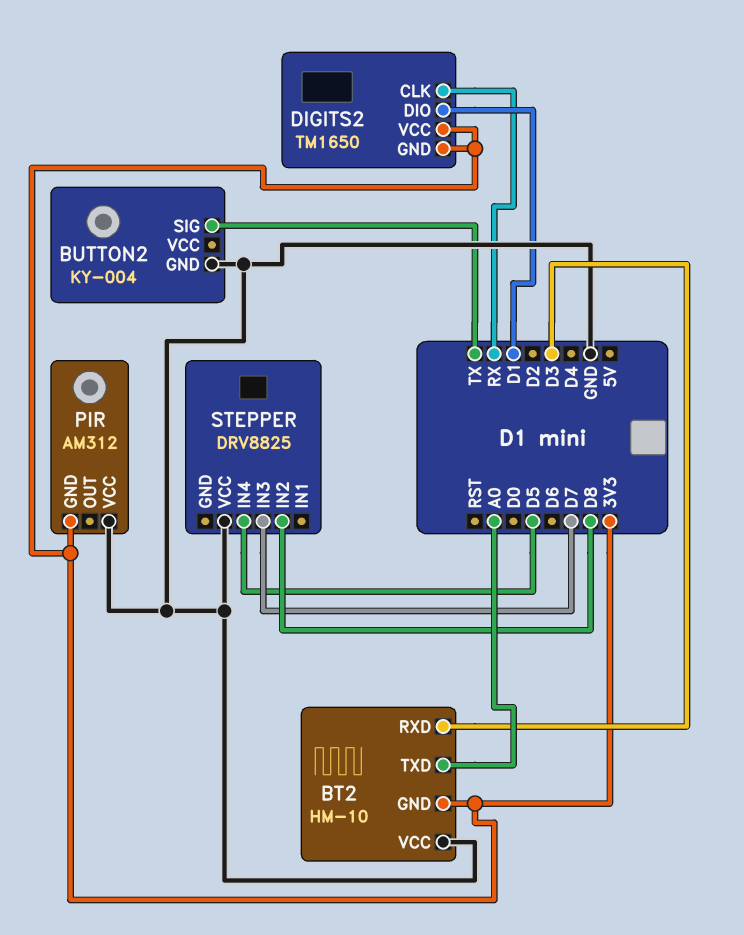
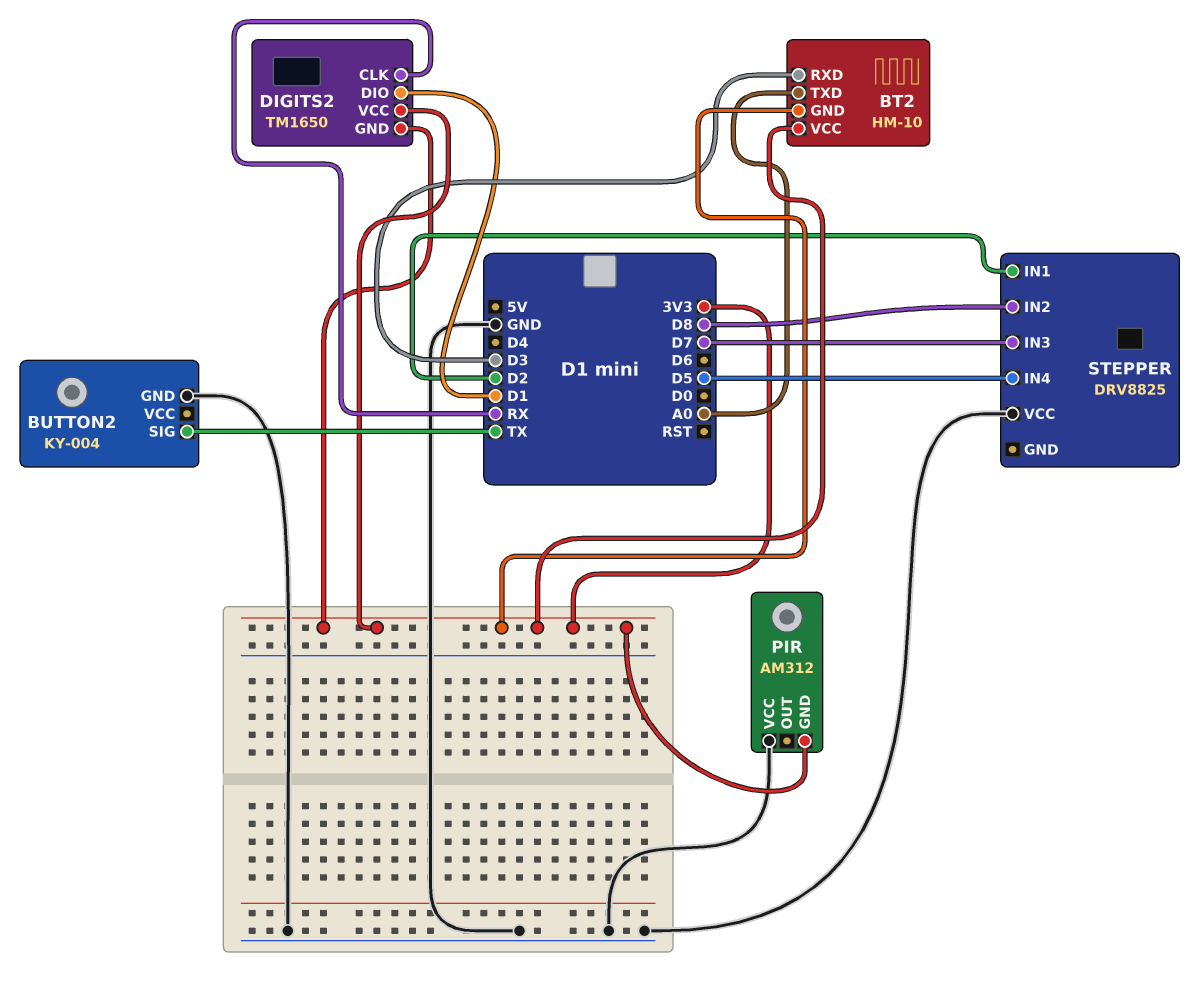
BT2 pin VCC: GND -> 3V3
STEPPER pin IN1: none -> D2

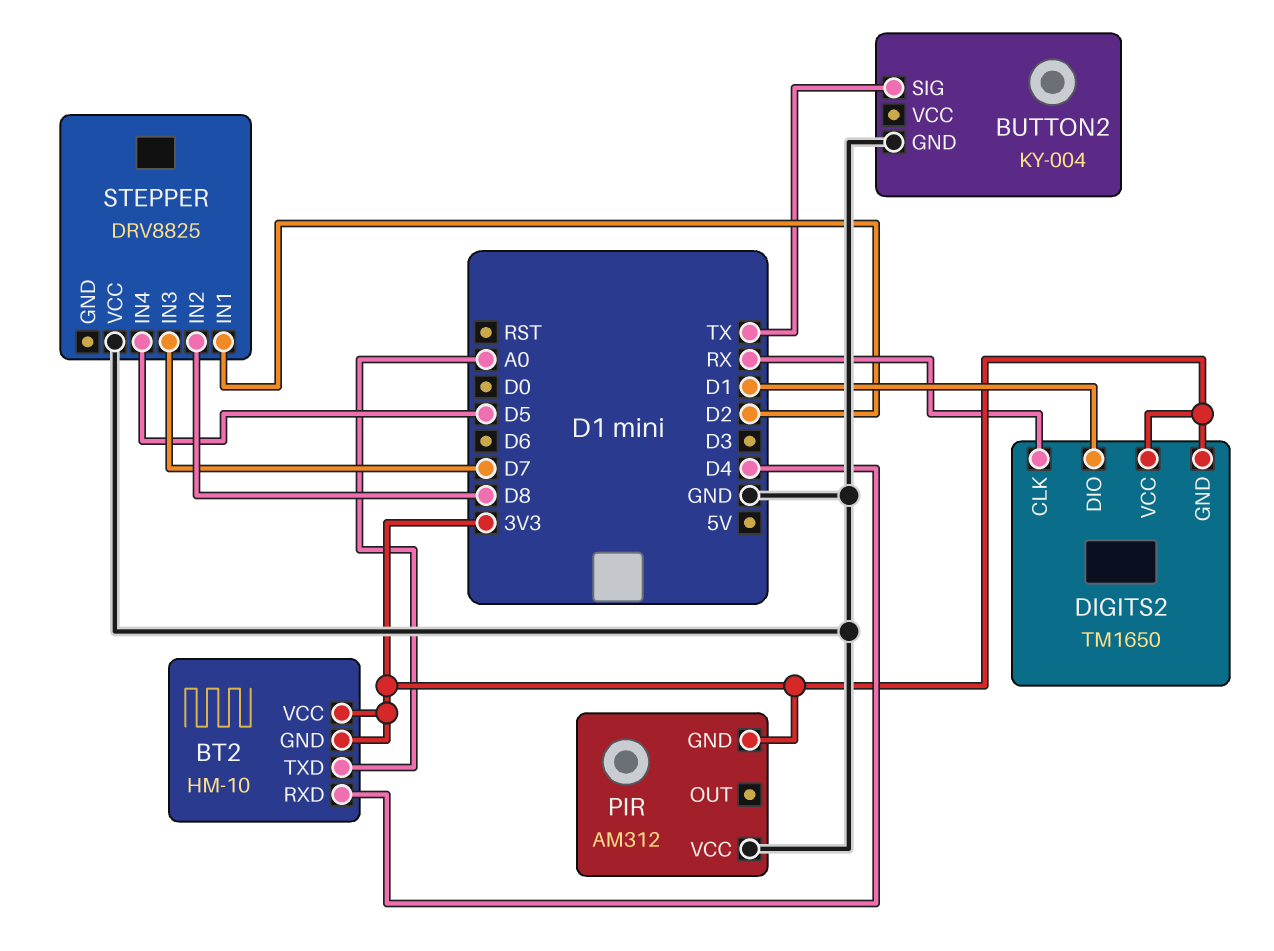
BT2 pin RXD: D3 -> D4

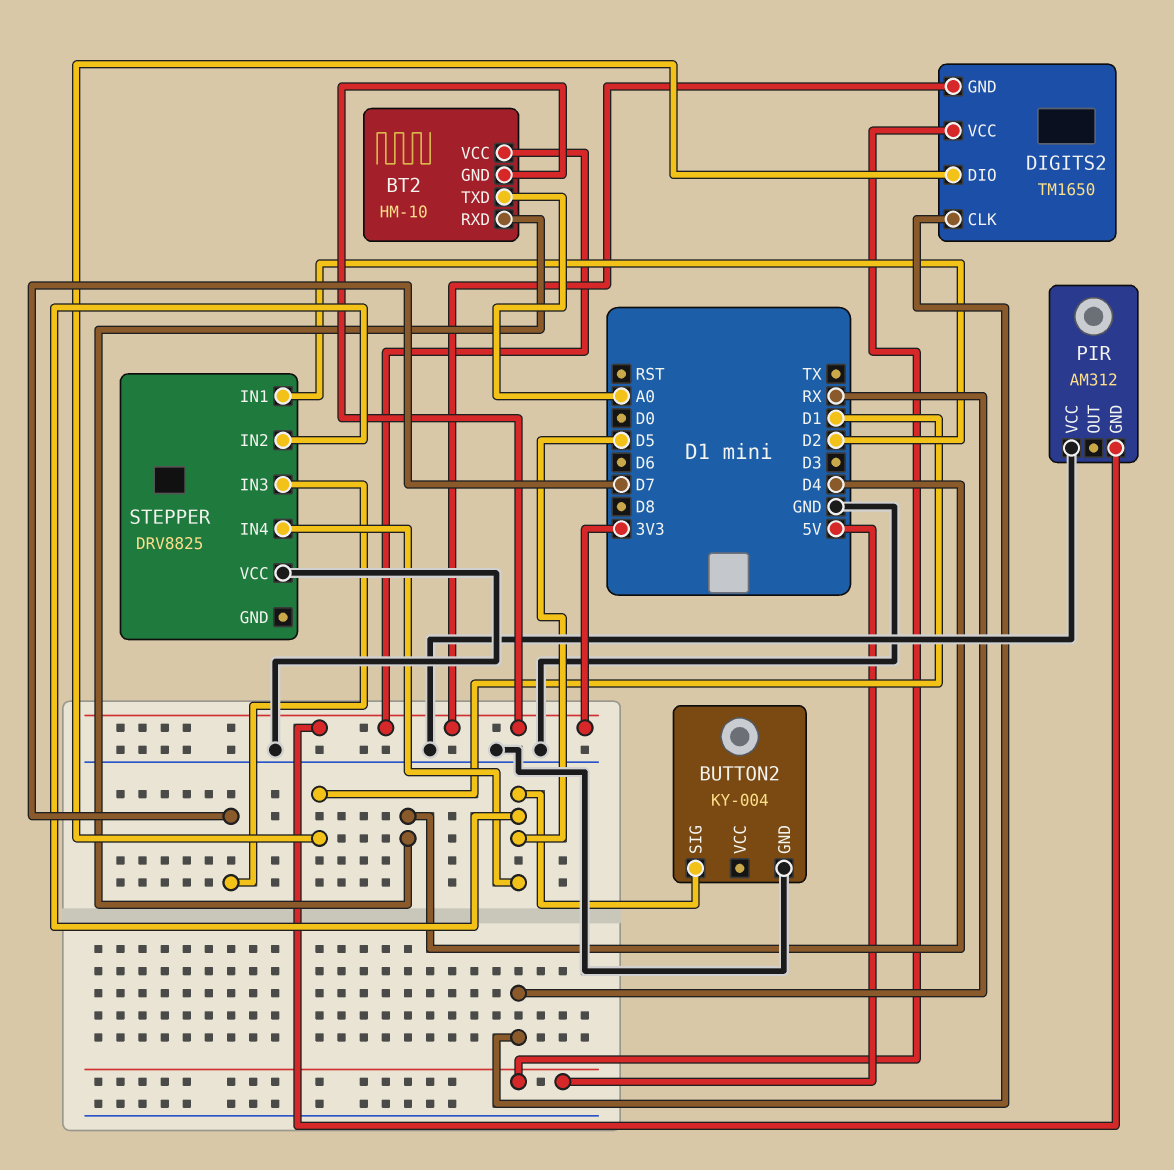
BUTTON2 pin SIG: TX -> D5
DIGITS2 pin VCC: 3V3 -> 5V
STEPPER pin IN2: D8 -> D5

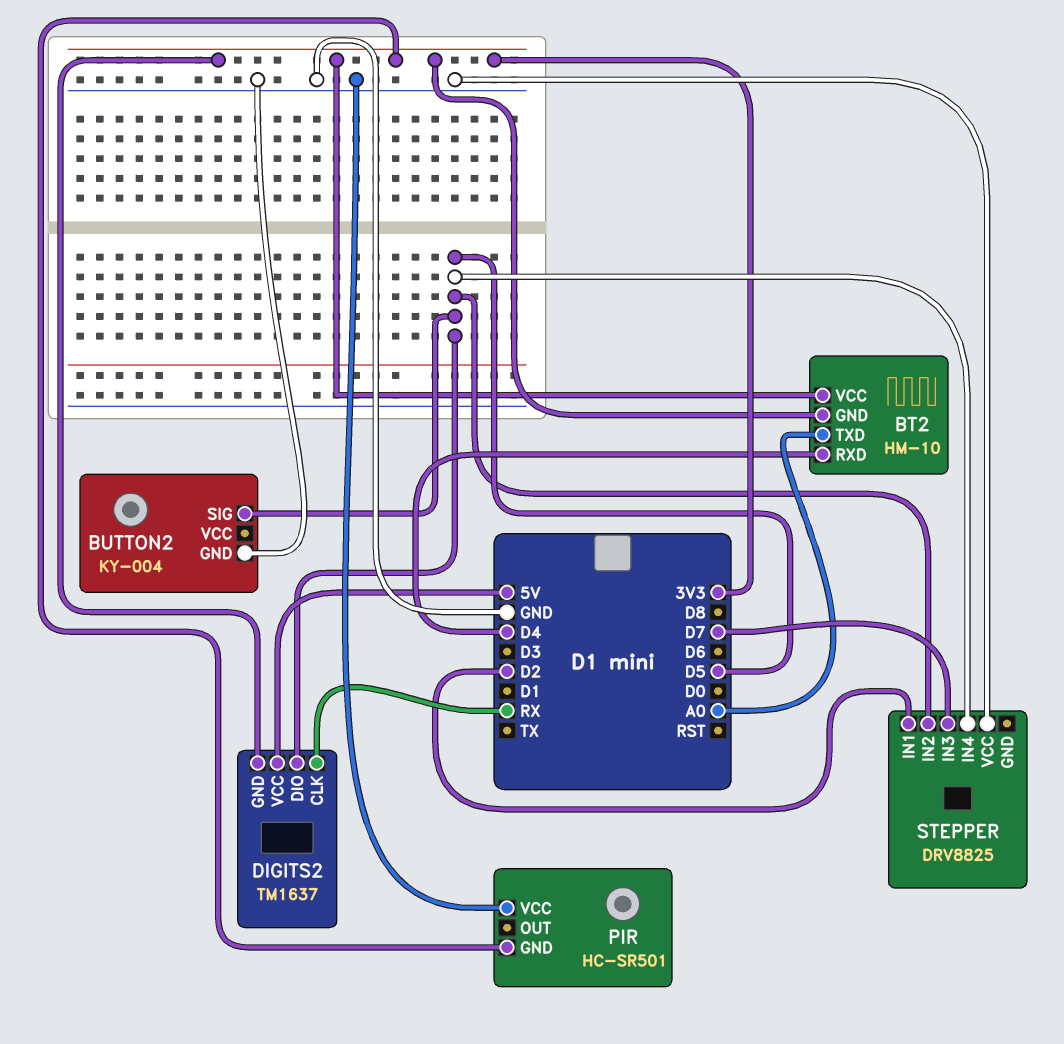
DIGITS2: TM1650 -> TM1637
DIGITS2 pin DIO: D1 -> D5
PIR: AM312 -> HC-SR501

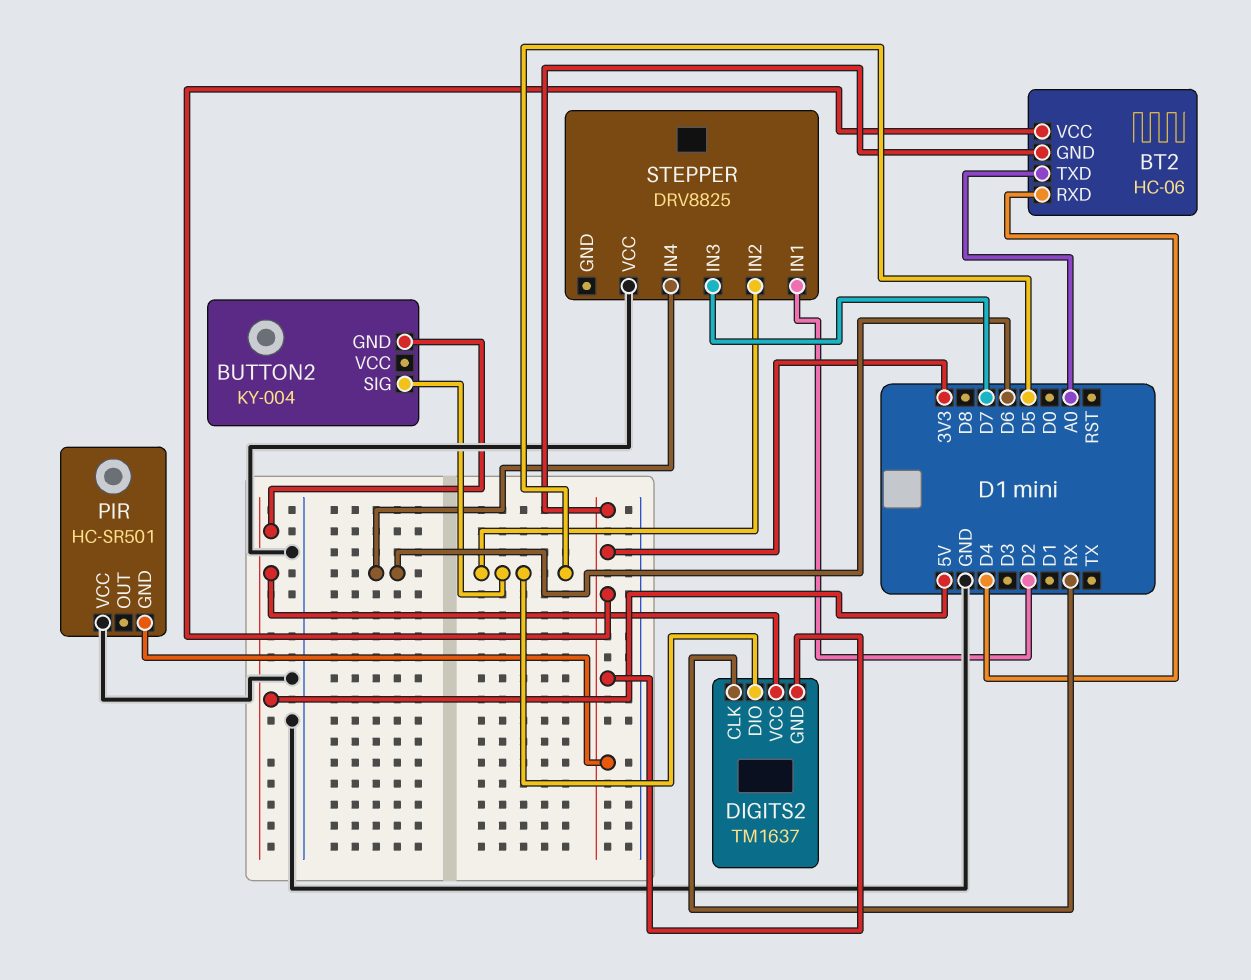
BT2: HM-10 -> HC-06
BUTTON2 pin GND: GND -> 5V
STEPPER pin IN4: D5 -> D6

